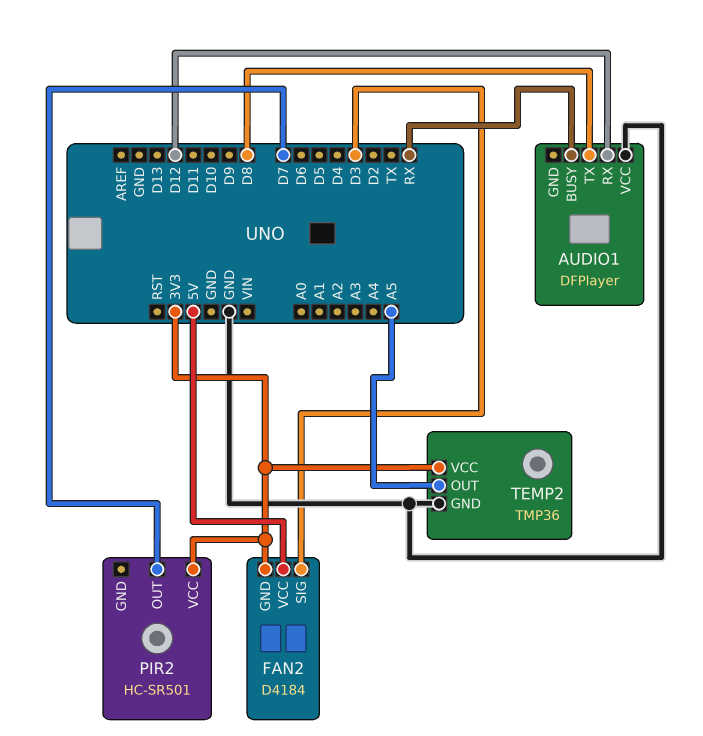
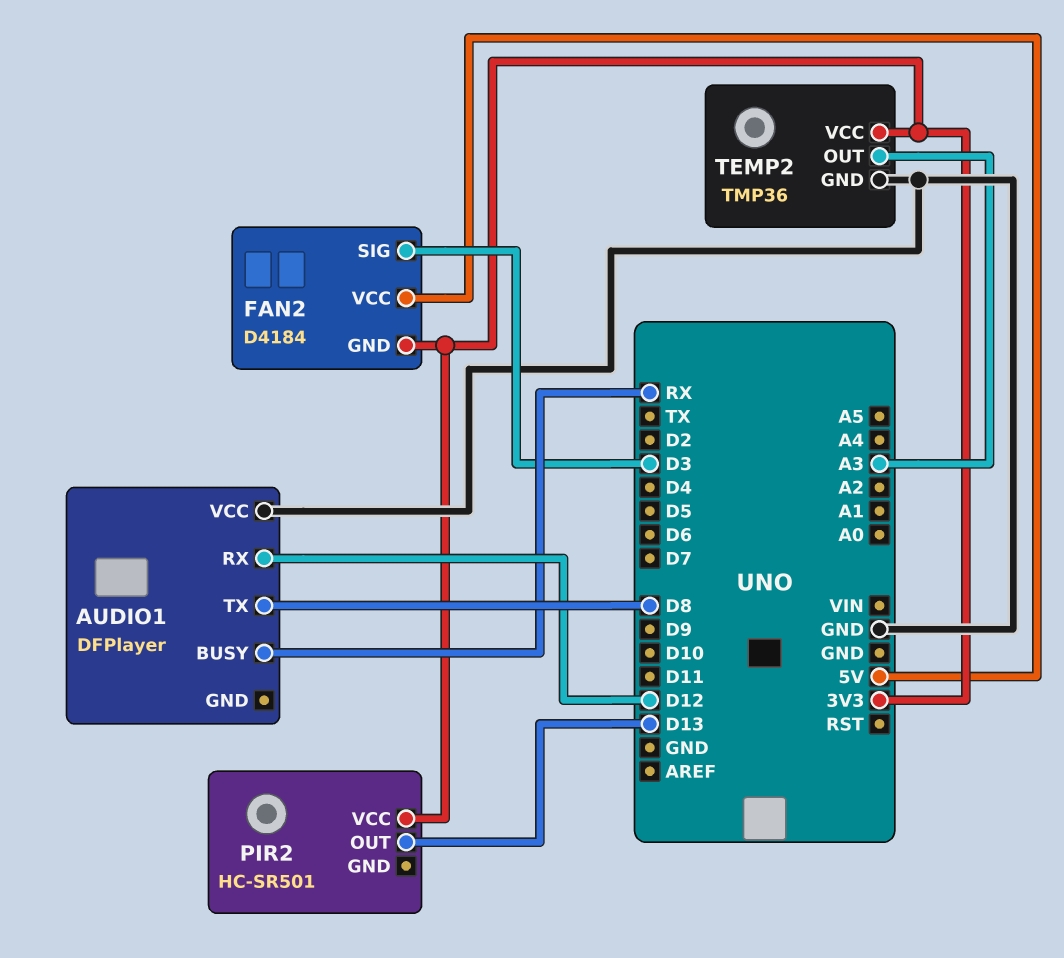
PIR2 pin OUT: D7 -> D13
TEMP2 pin OUT: A5 -> A3

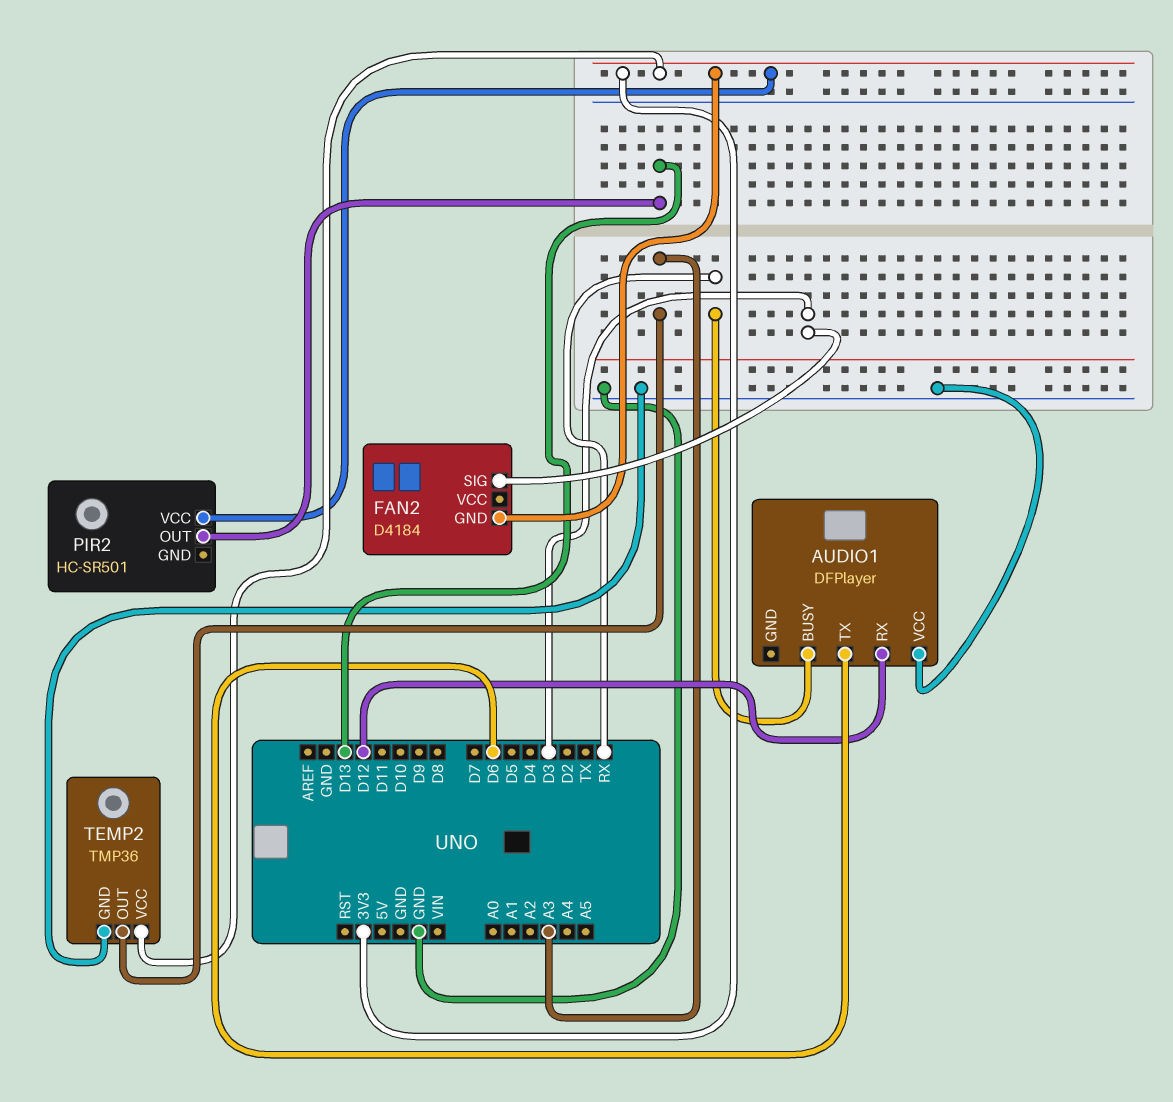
AUDIO1 pin TX: D8 -> D6
FAN2 pin VCC: 5V -> none

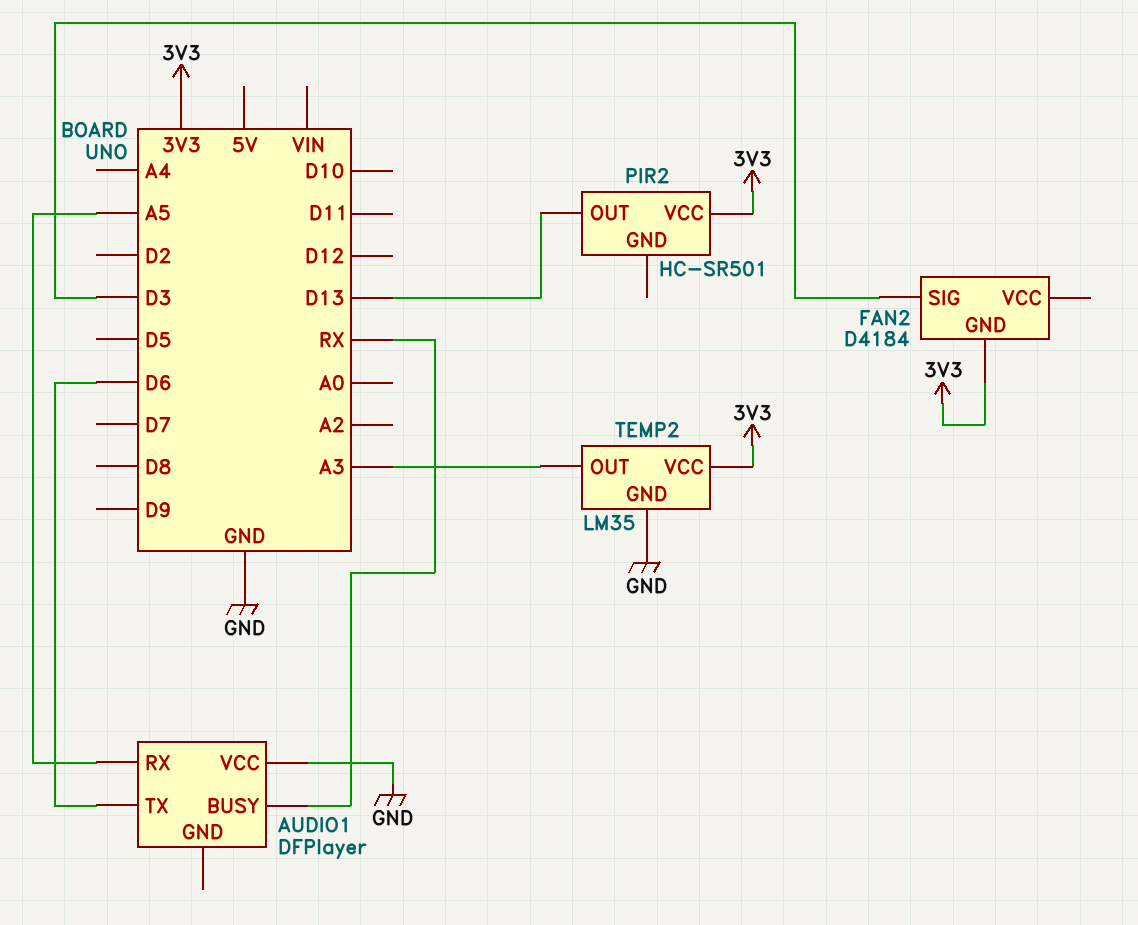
AUDIO1 pin RX: D12 -> A5
TEMP2: TMP36 -> LM35

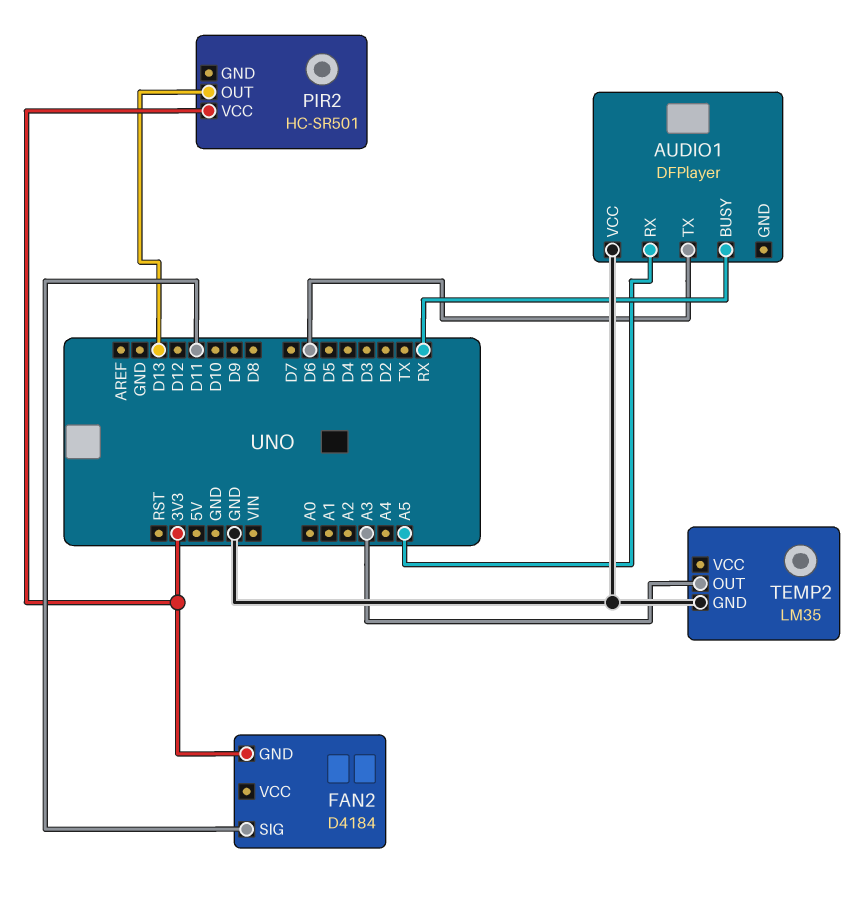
FAN2 pin SIG: D3 -> D11
TEMP2 pin VCC: 3V3 -> none

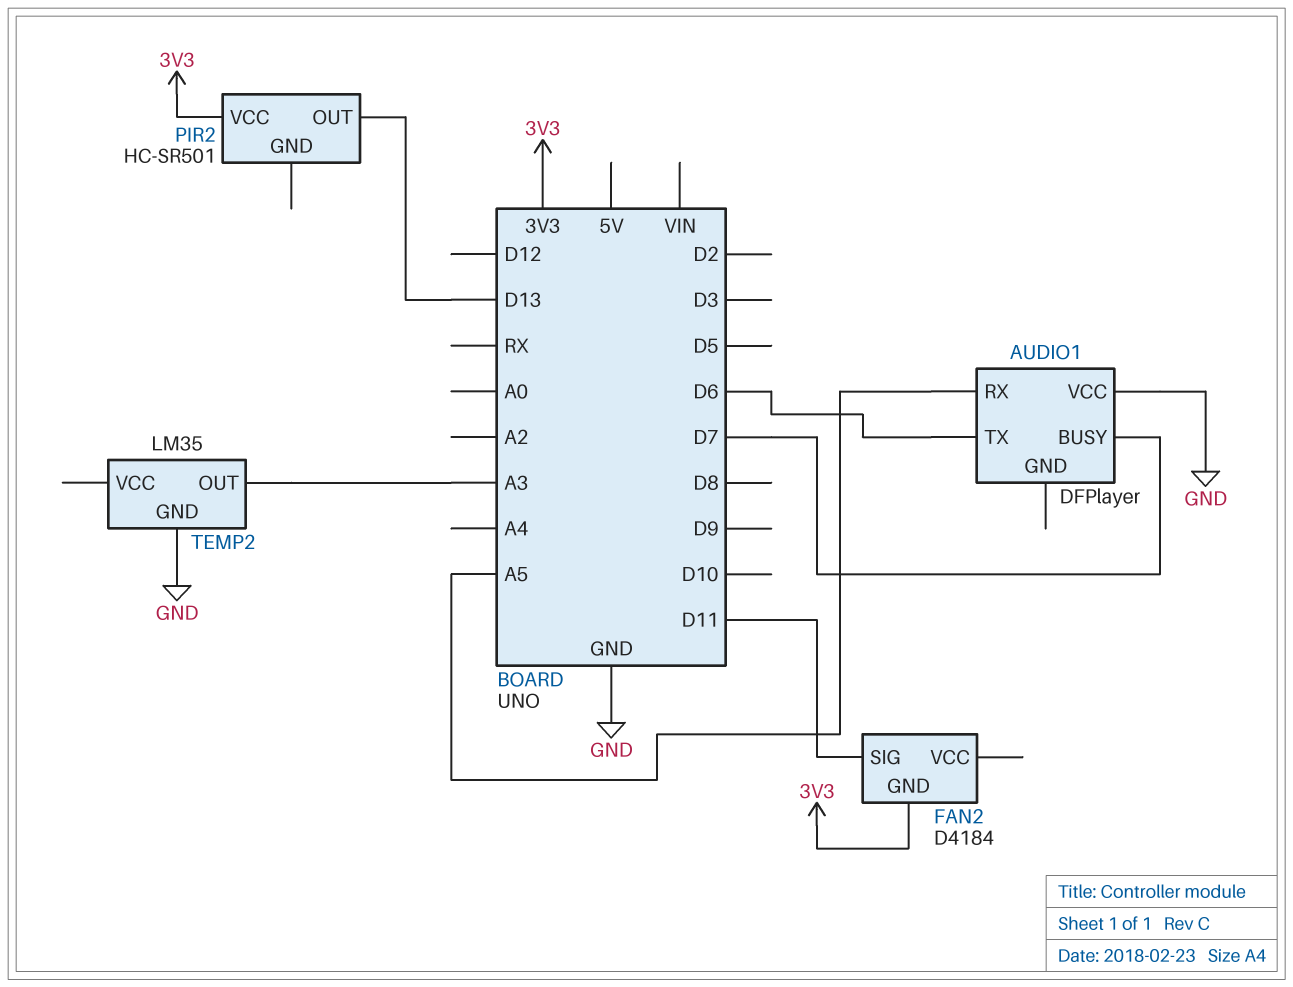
AUDIO1 pin BUSY: RX -> D7

